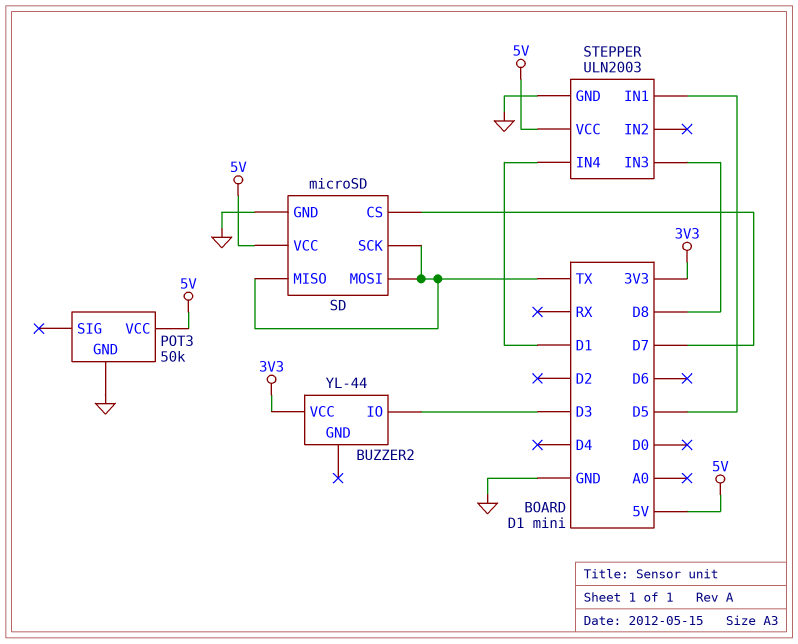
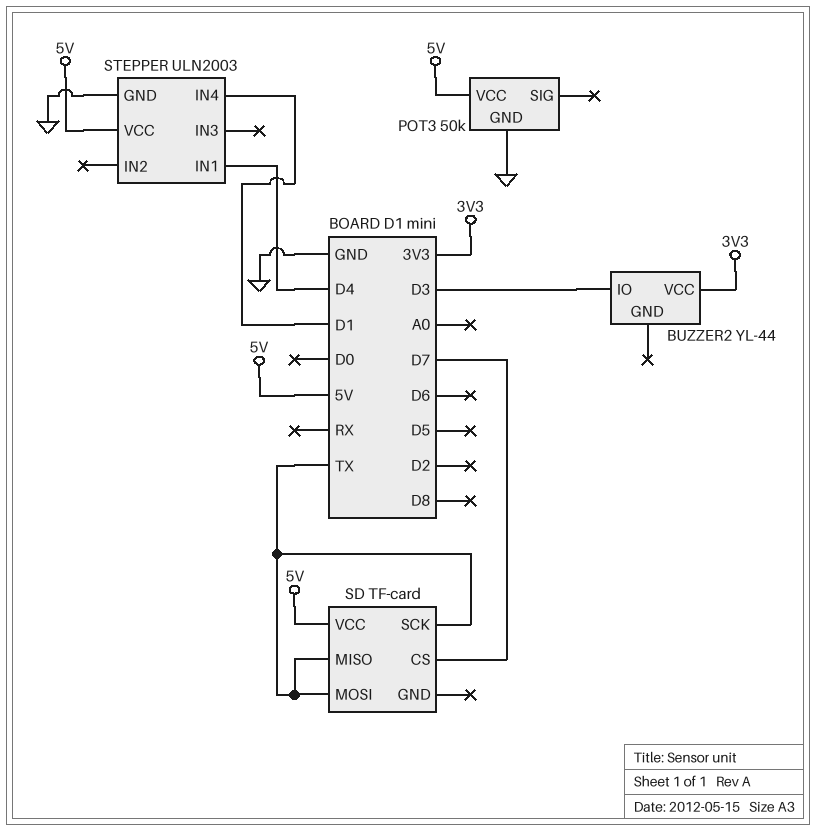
SD: microSD -> TF-card
SD pin GND: GND -> none
STEPPER pin IN1: D5 -> D4
STEPPER pin IN3: D8 -> none

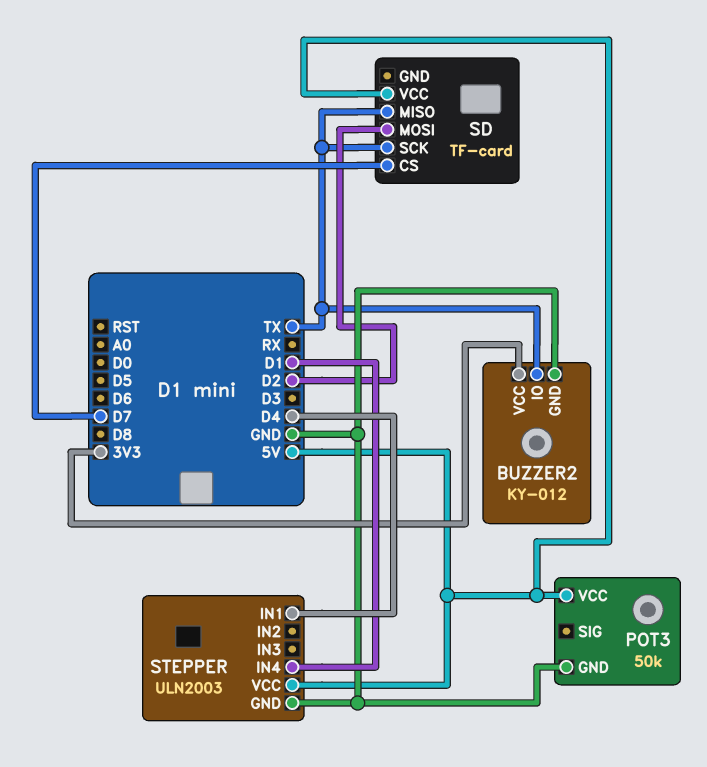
BUZZER2: YL-44 -> KY-012
BUZZER2 pin GND: none -> GND
BUZZER2 pin IO: D3 -> TX
SD pin MOSI: TX -> D2

